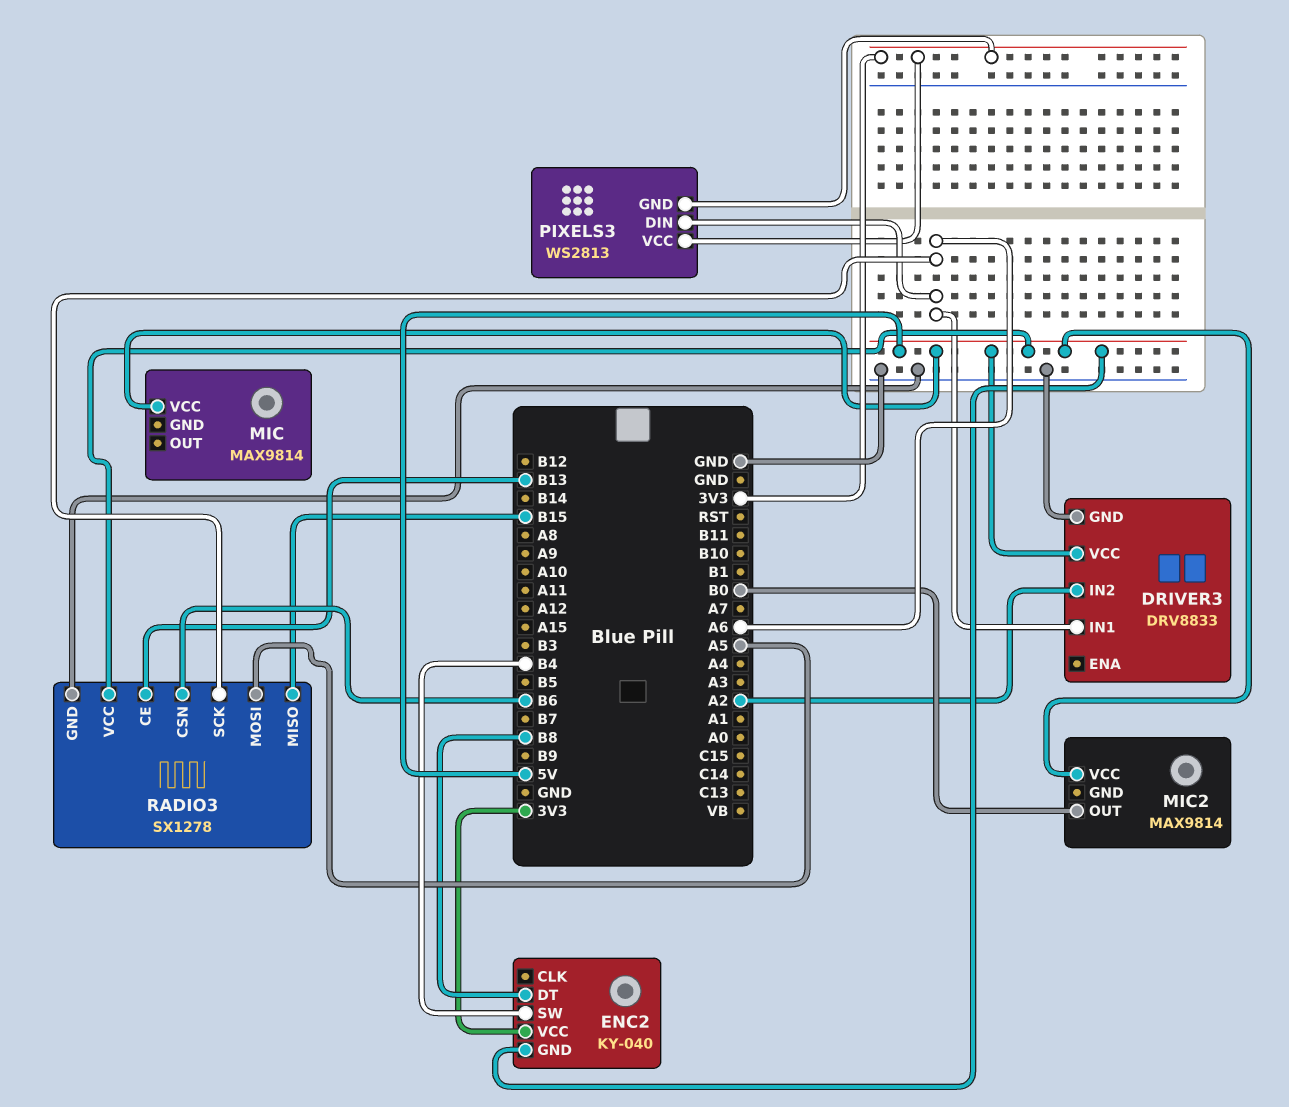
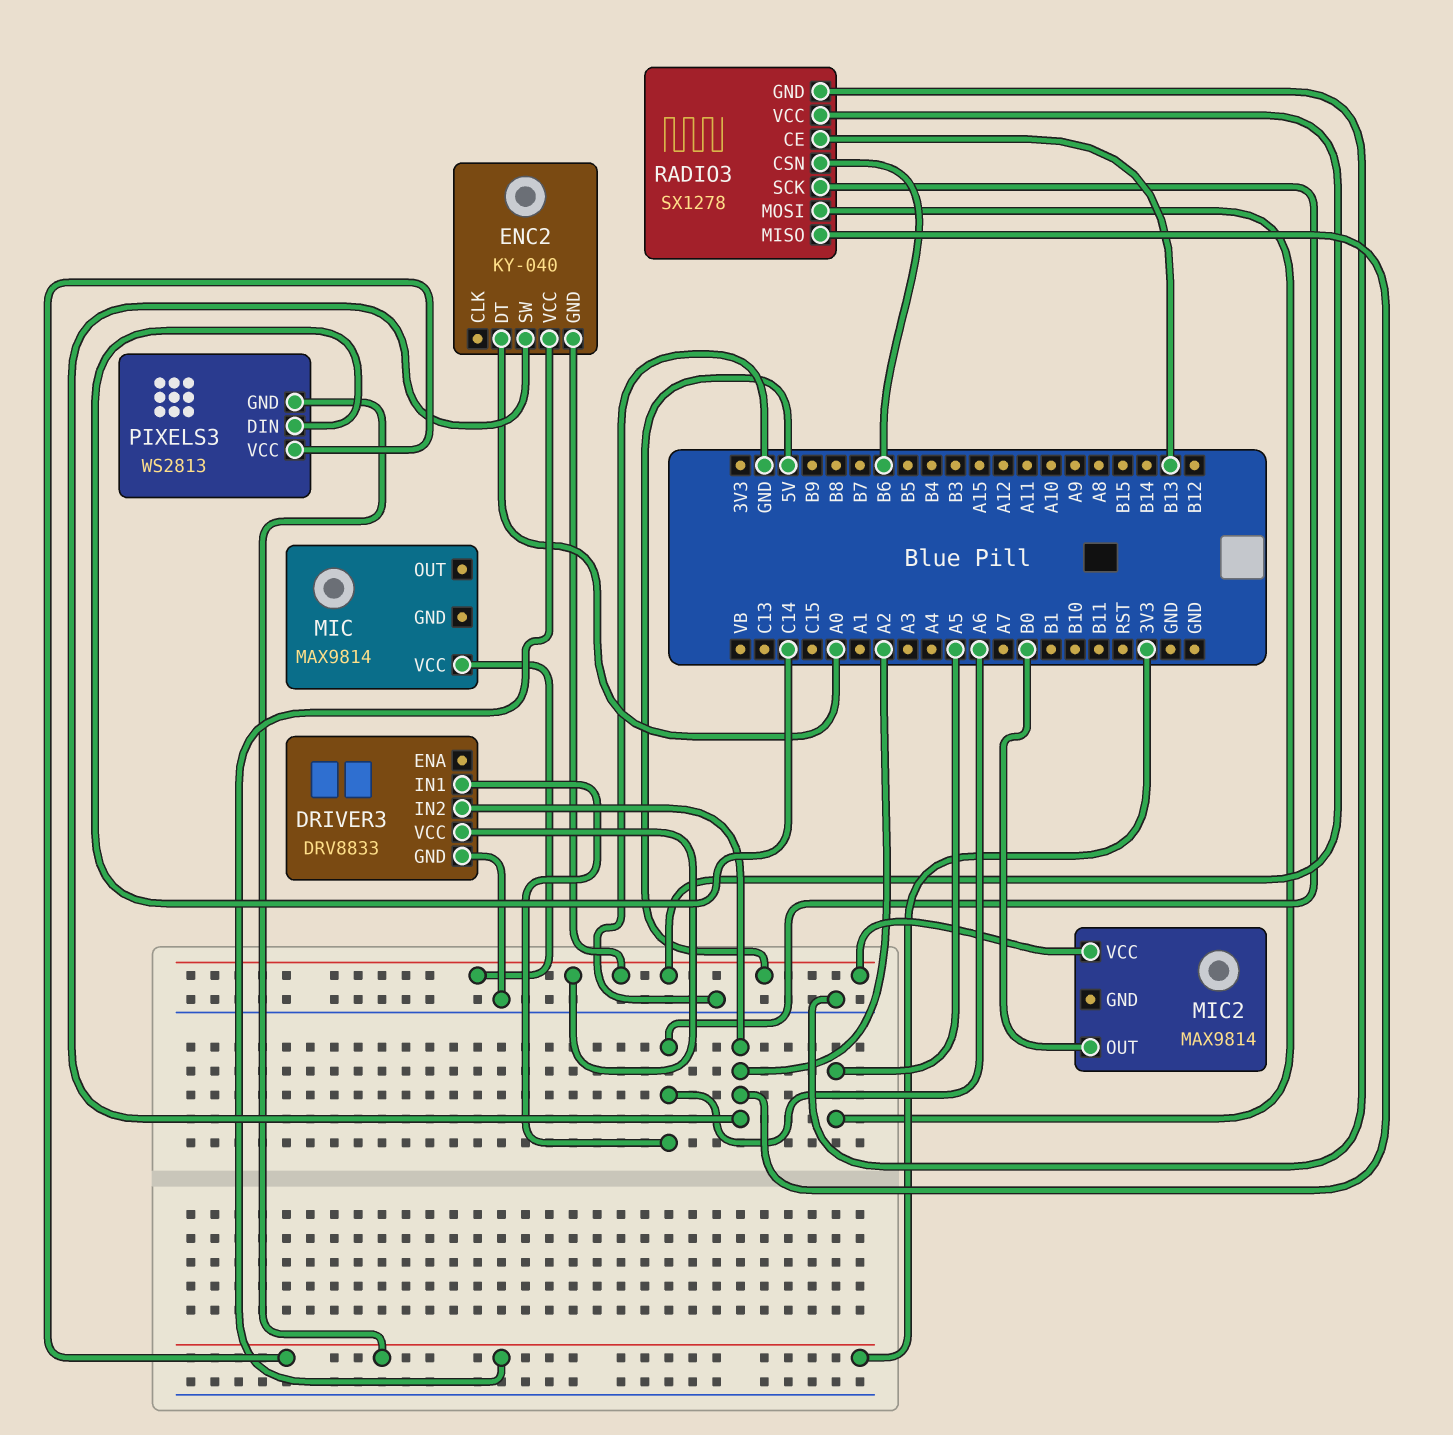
ENC2 pin DT: B8 -> A0
ENC2 pin SW: B4 -> A2
PIXELS3 pin DIN: A6 -> C14
RADIO3 pin MISO: B15 -> A2

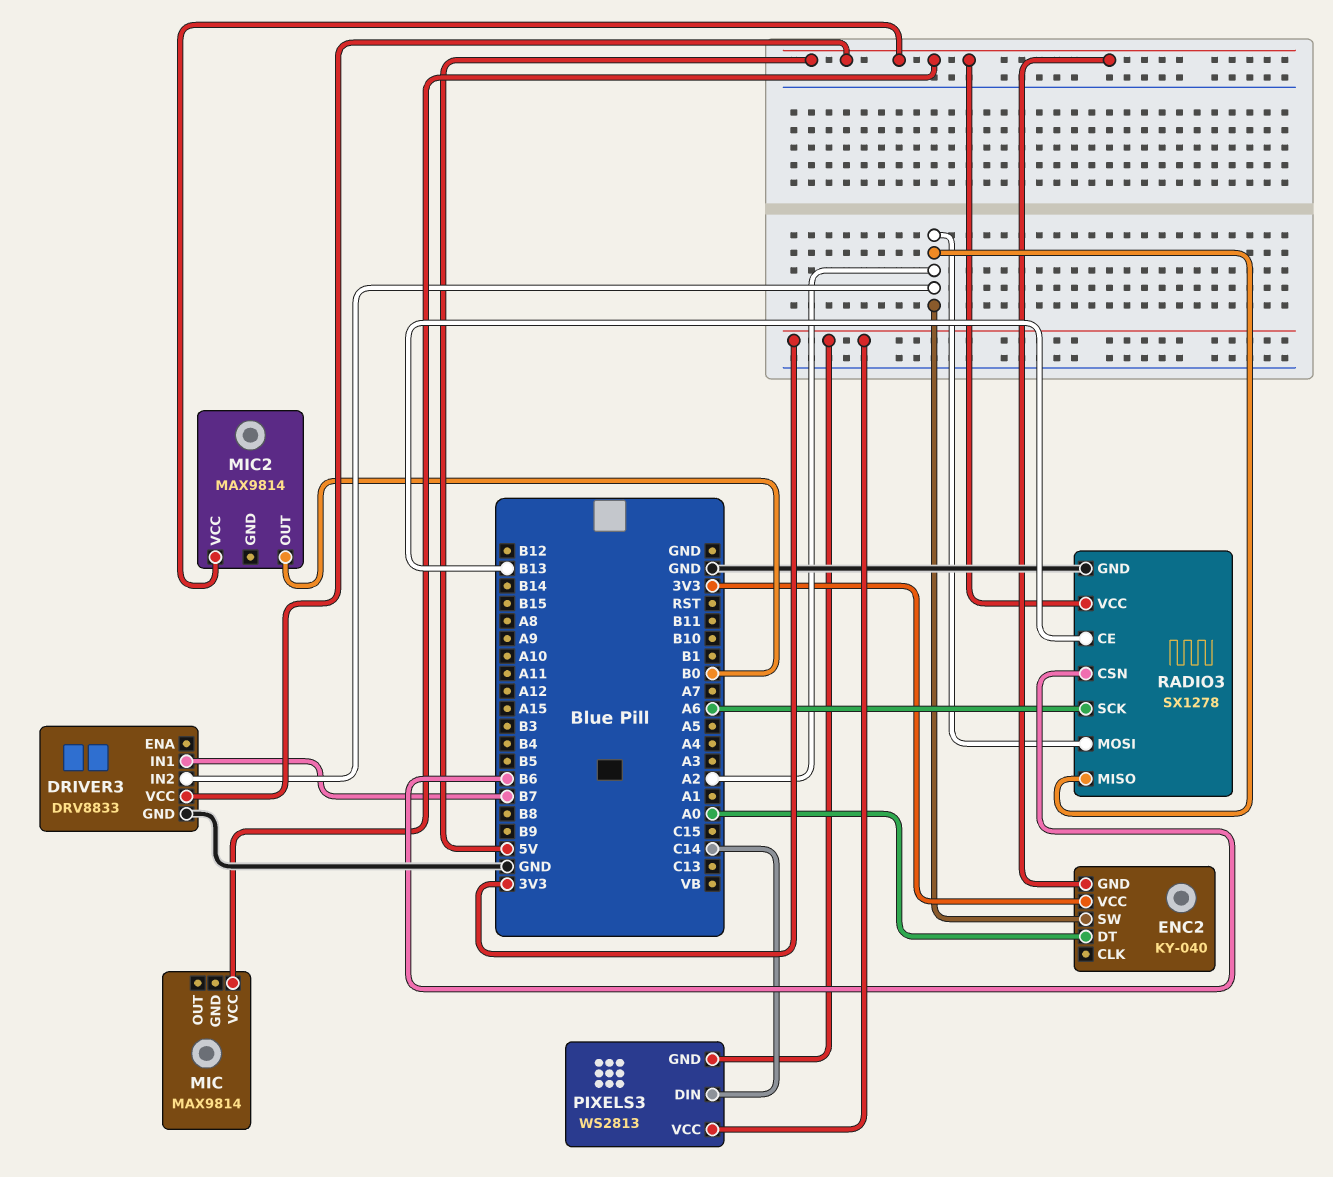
DRIVER3 pin IN1: A6 -> B7
RADIO3 pin MOSI: A5 -> A2

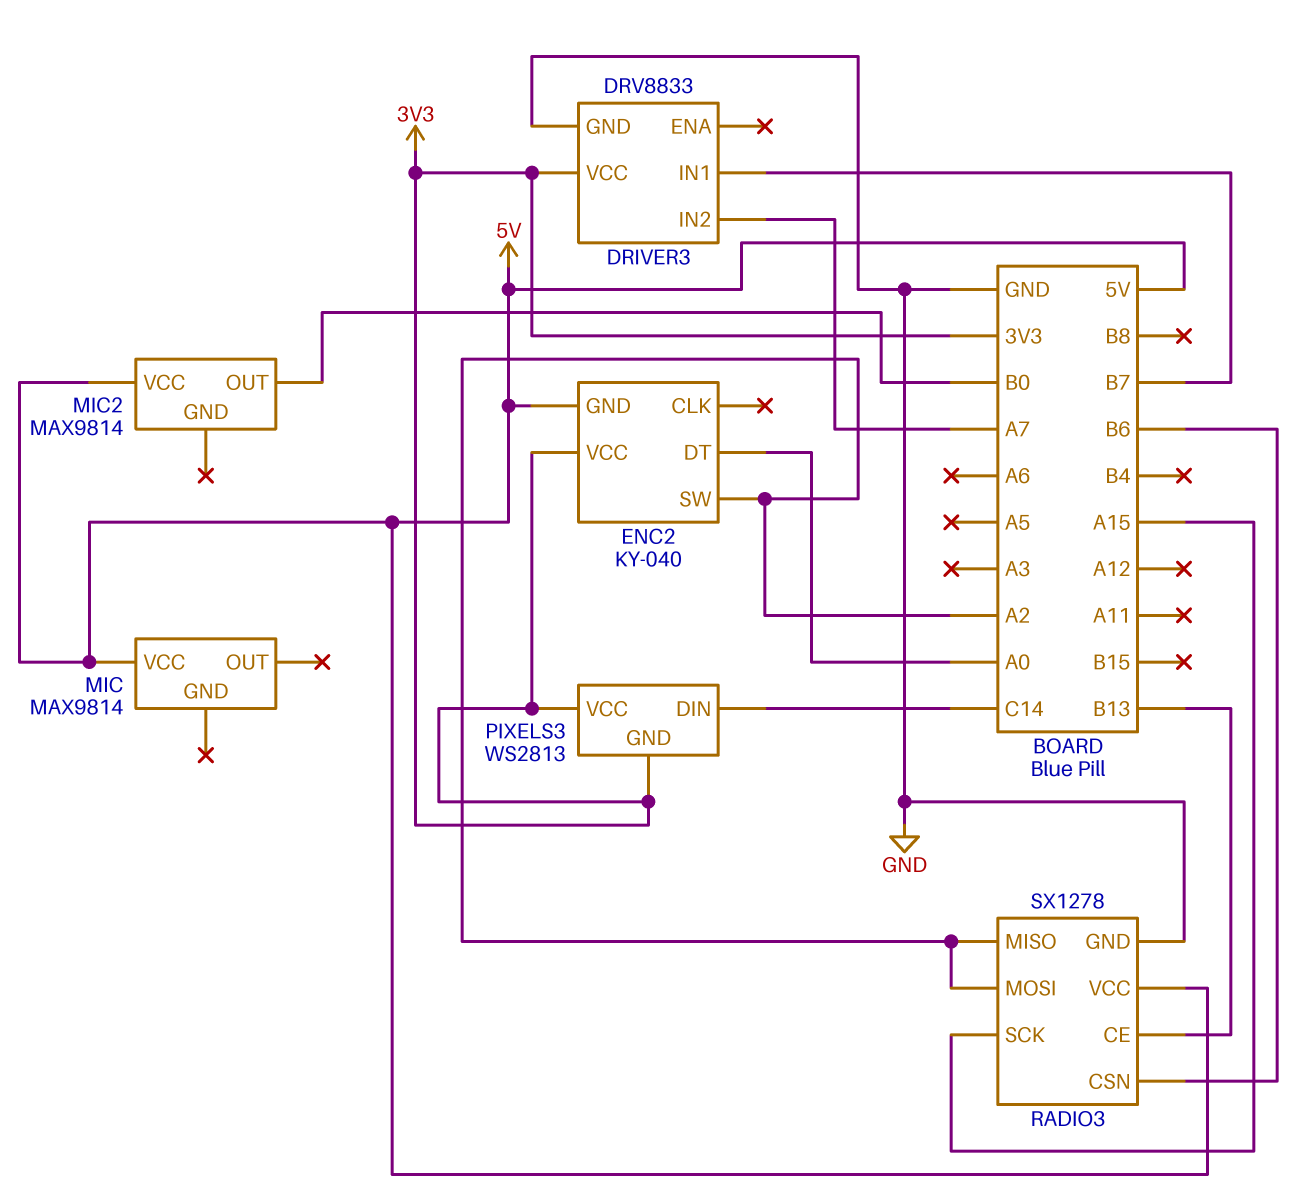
DRIVER3 pin IN2: A2 -> A7
DRIVER3 pin VCC: 5V -> 3V3
RADIO3 pin SCK: A6 -> A15

